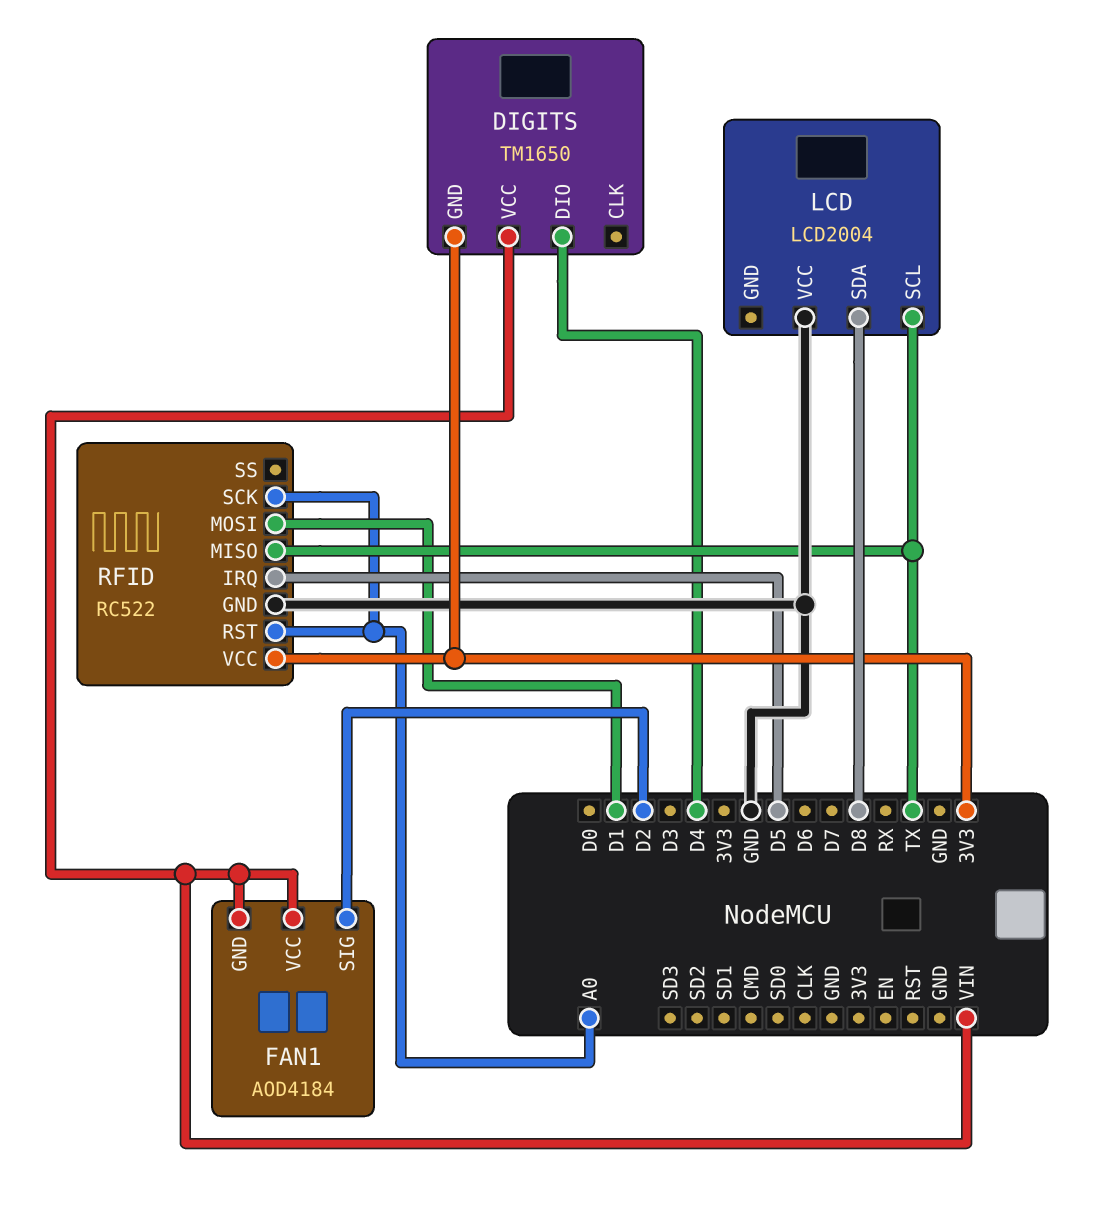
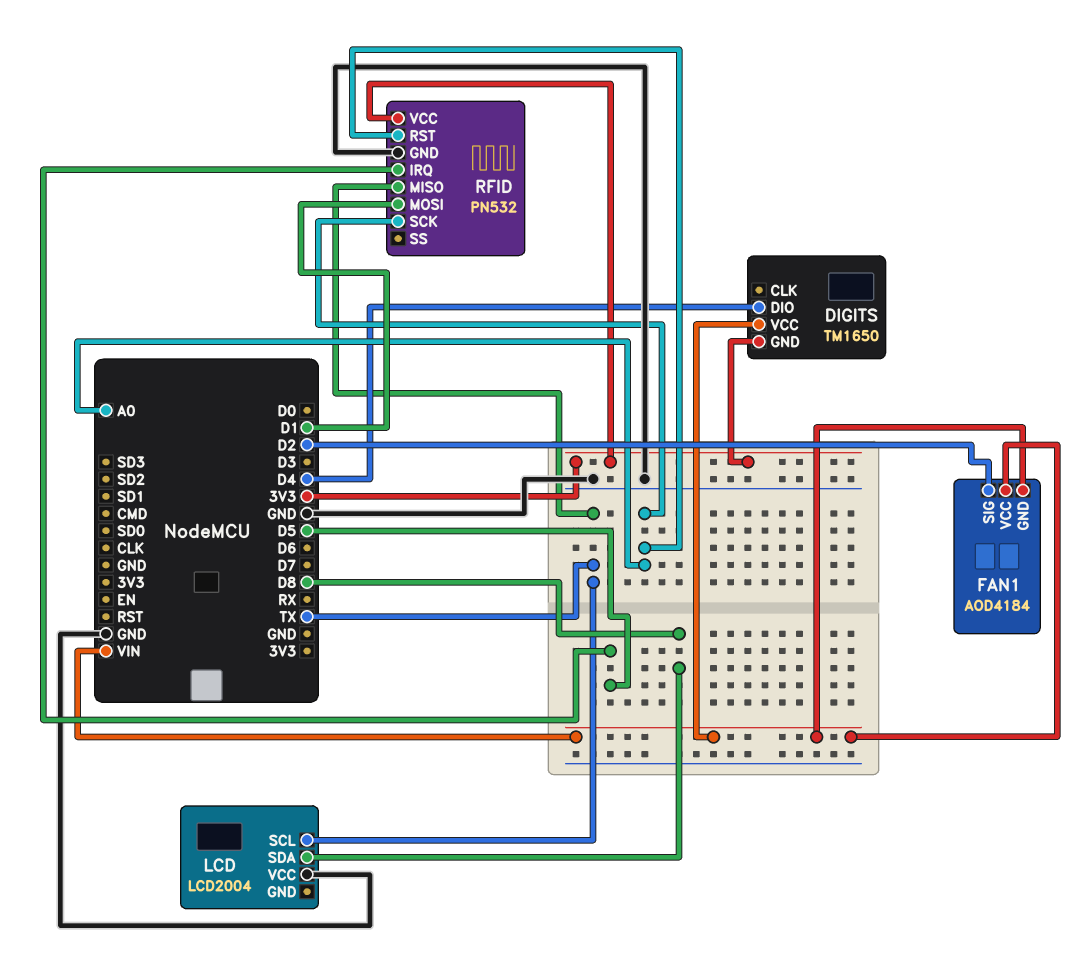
RFID: RC522 -> PN532

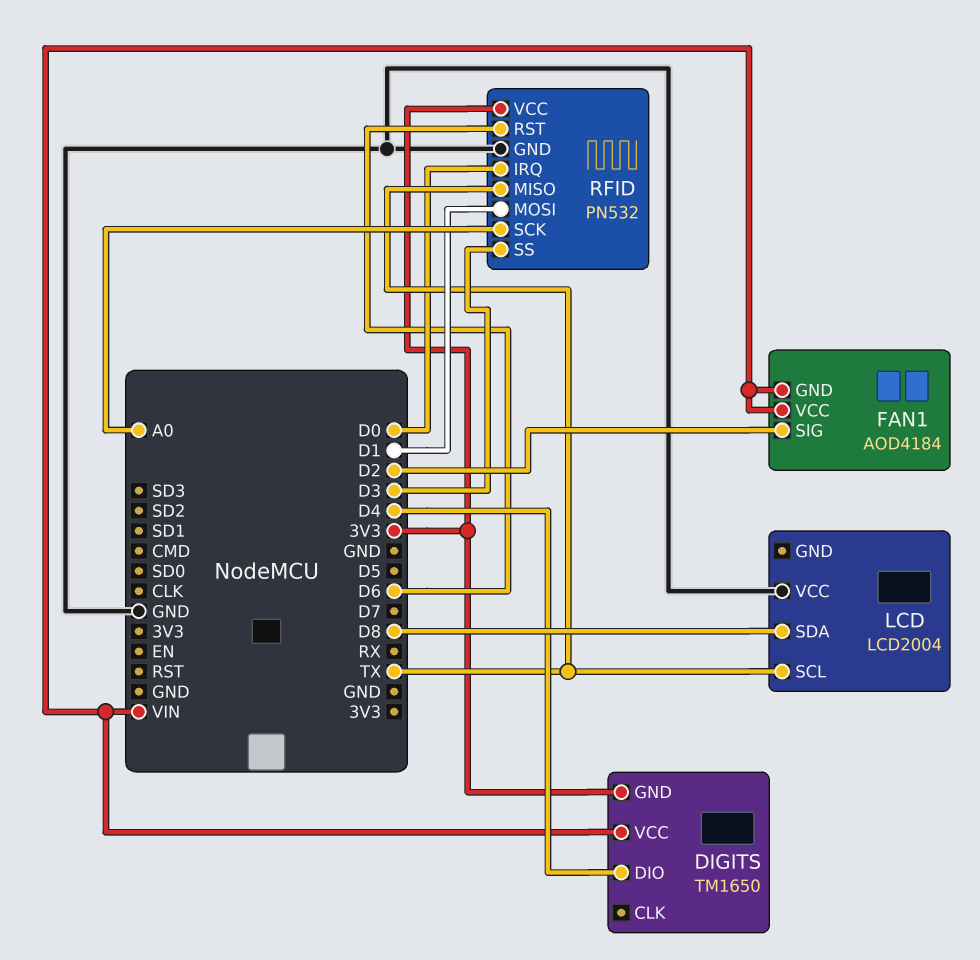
RFID pin IRQ: D5 -> D0
RFID pin RST: A0 -> D6
RFID pin SS: none -> D3

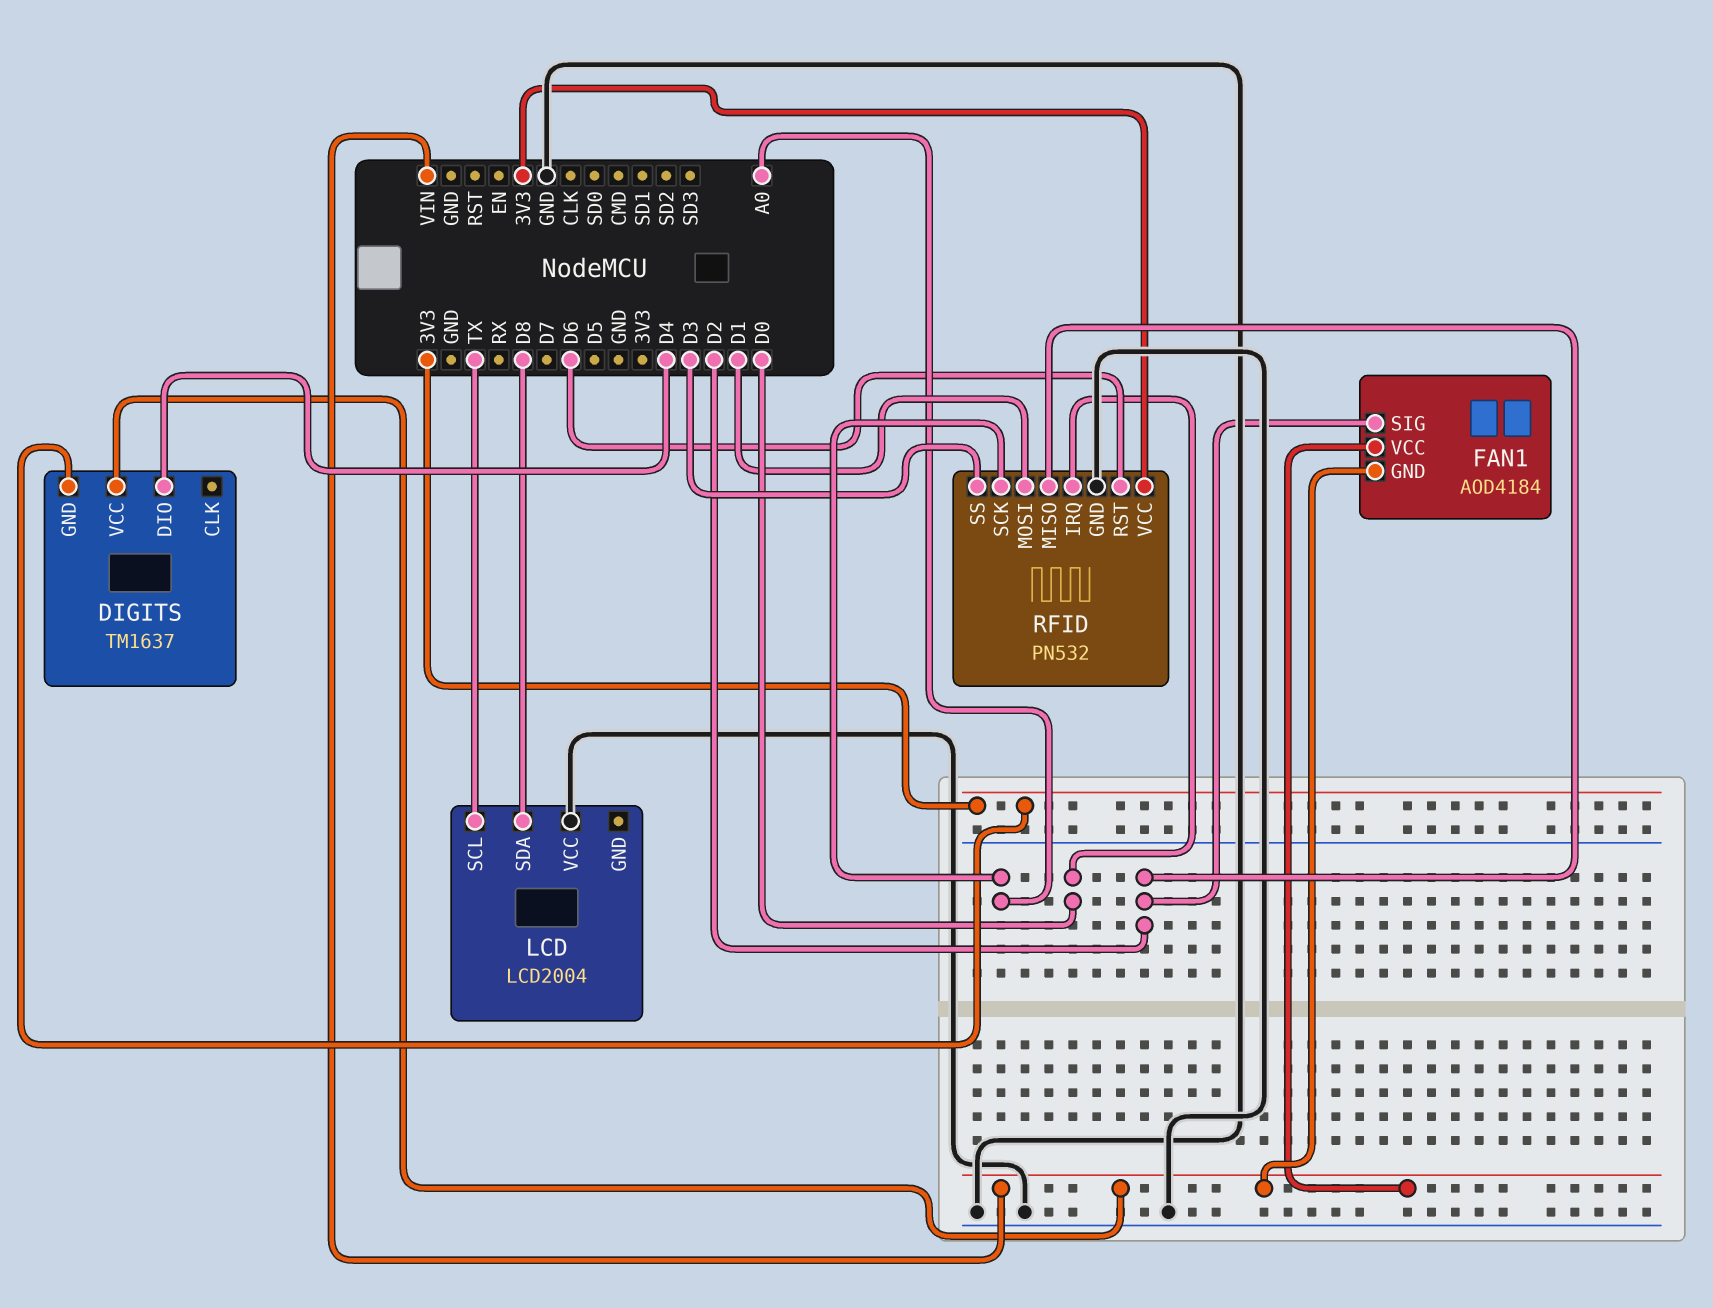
DIGITS: TM1650 -> TM1637
RFID pin MISO: TX -> D2

